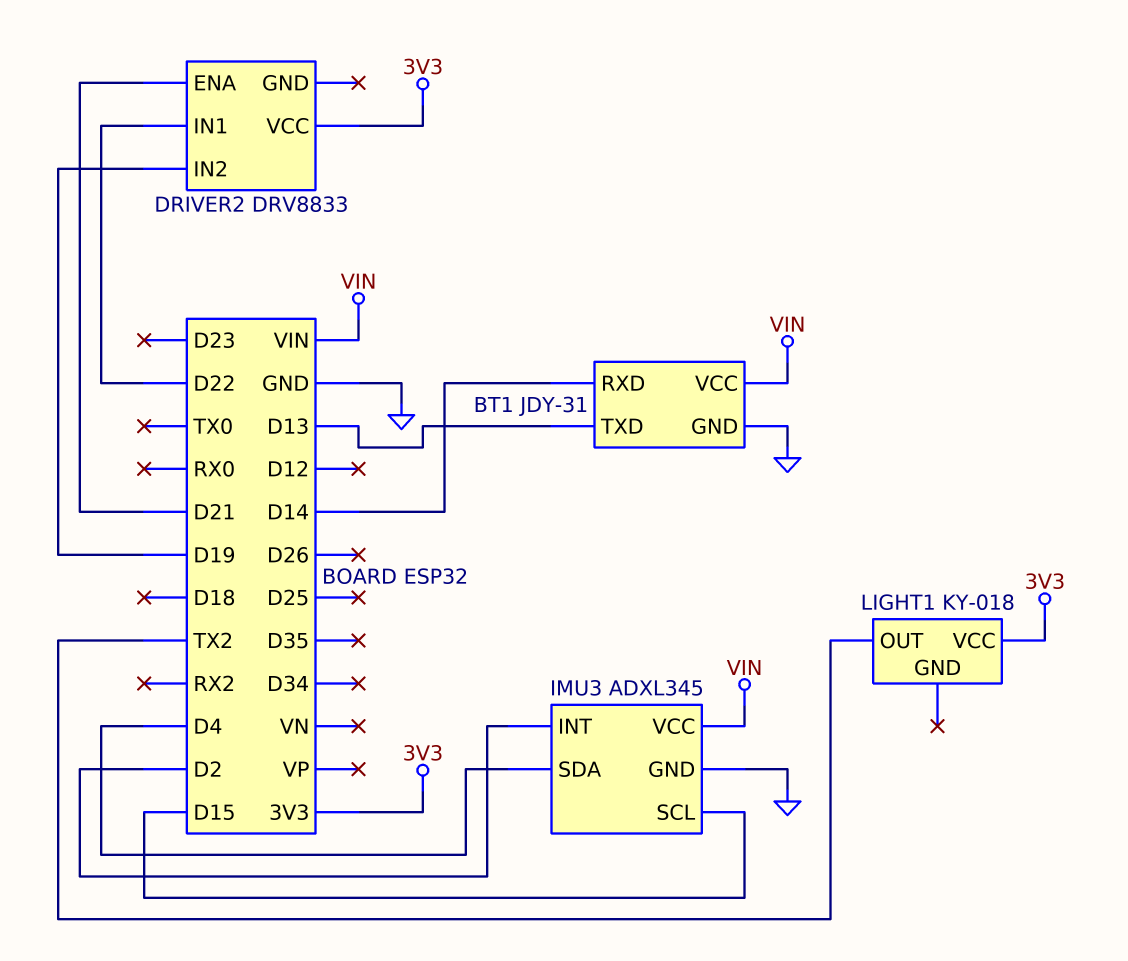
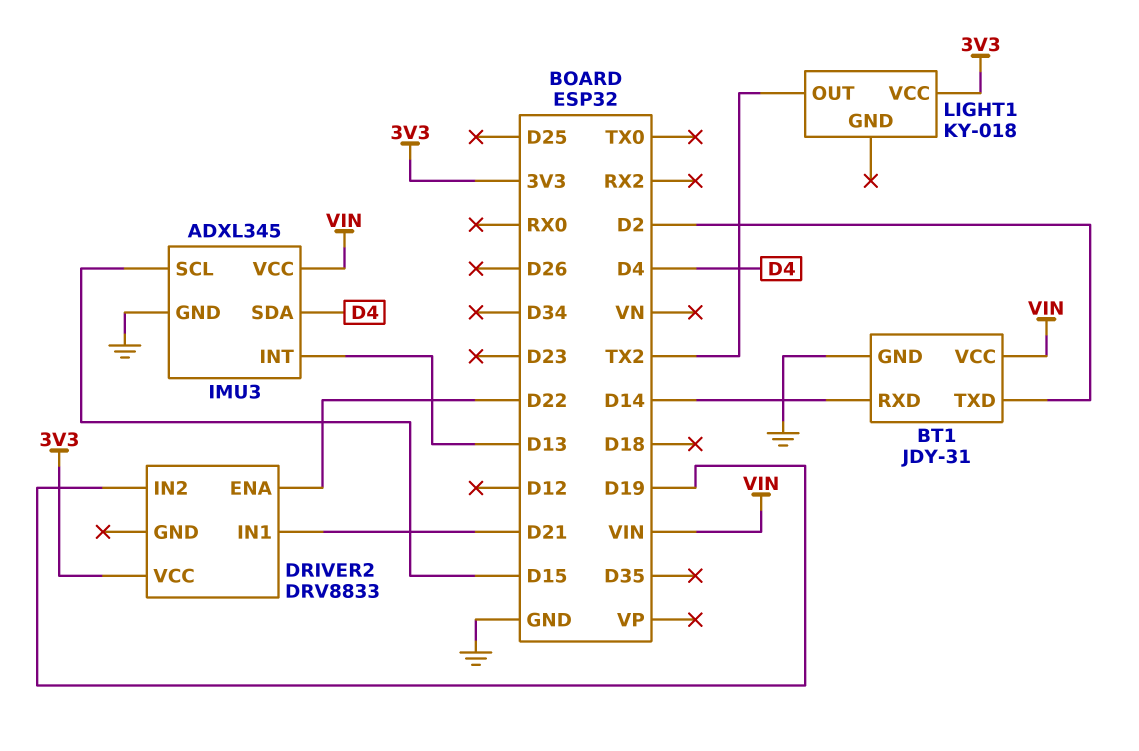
BT1 pin TXD: D13 -> D2
DRIVER2 pin ENA: D21 -> D22
DRIVER2 pin IN1: D22 -> D21
IMU3 pin INT: D2 -> D13

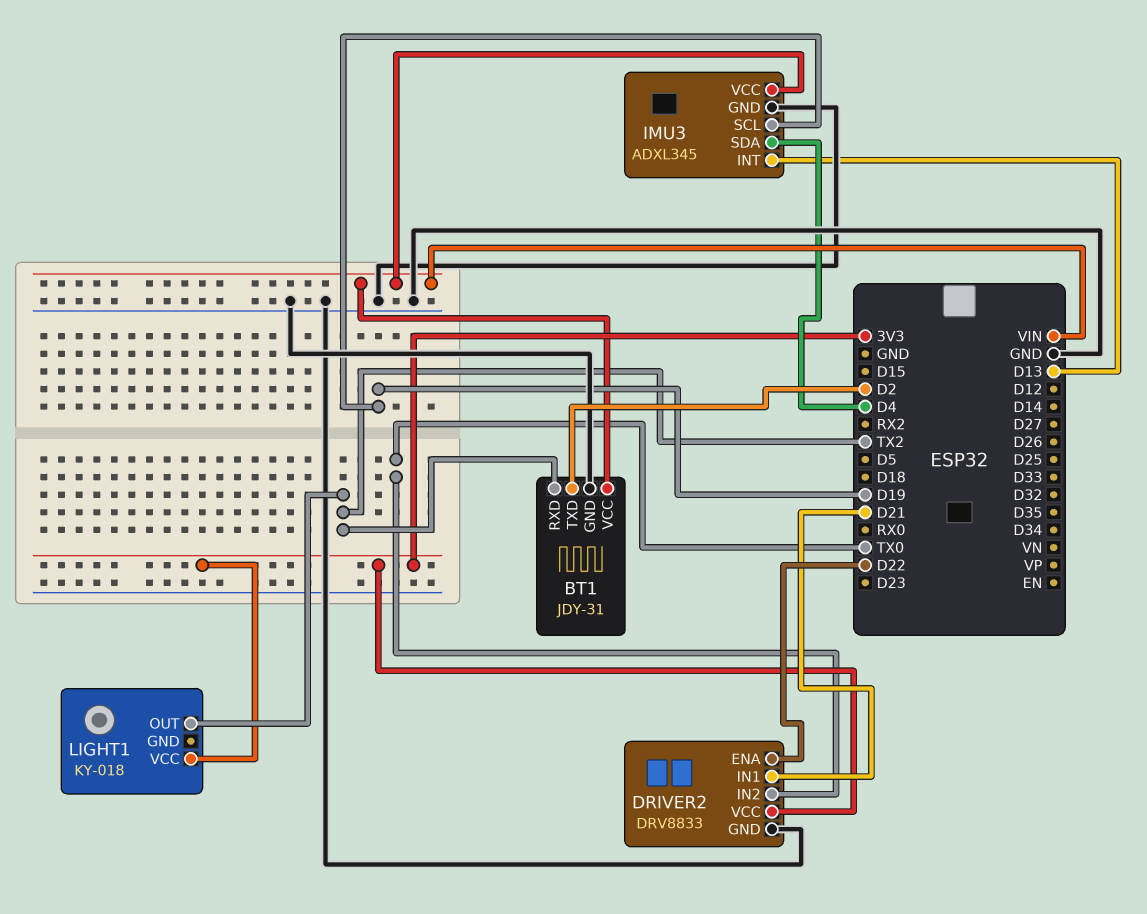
BT1 pin RXD: D14 -> TX2
DRIVER2 pin GND: none -> GND
DRIVER2 pin IN2: D19 -> TX0
IMU3 pin SCL: D15 -> D19

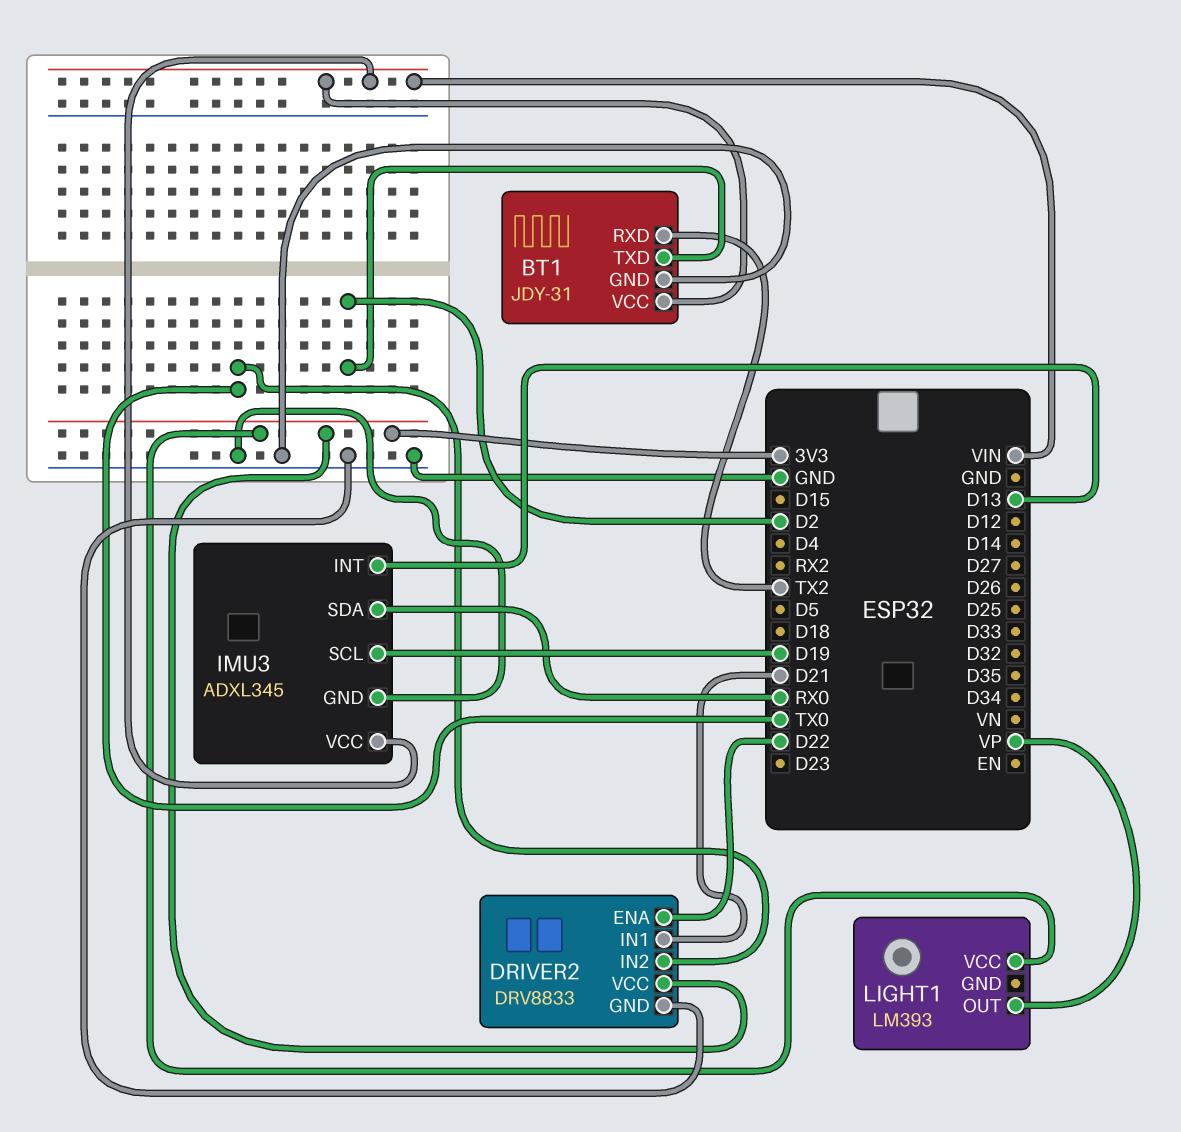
IMU3 pin SDA: D4 -> RX0
LIGHT1: KY-018 -> LM393
LIGHT1 pin OUT: TX2 -> VP

